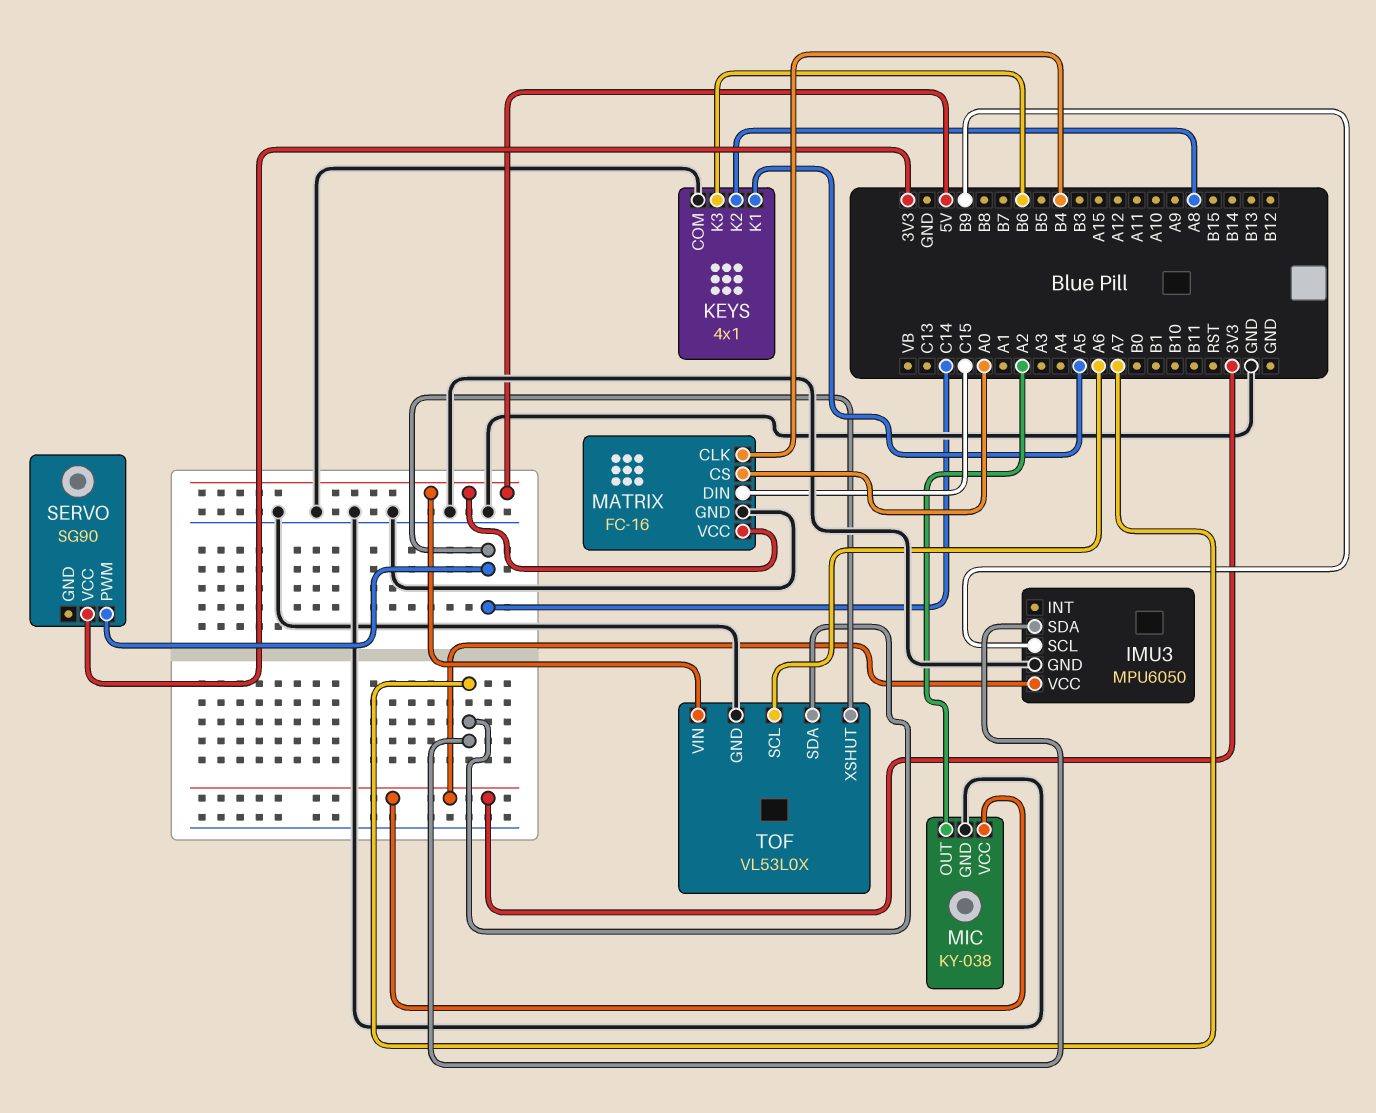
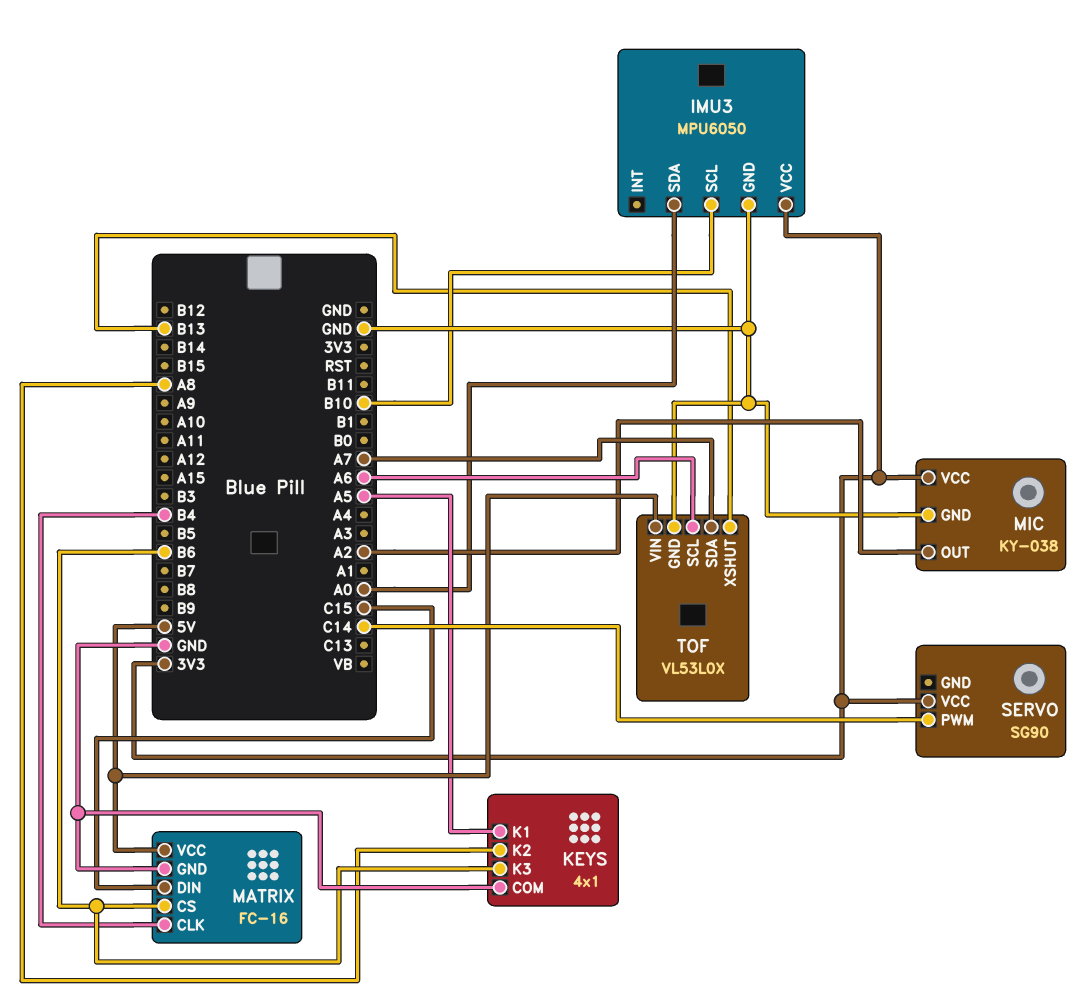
IMU3 pin SCL: B9 -> B10
IMU3 pin SDA: A7 -> A0
MATRIX pin CS: A0 -> B6
TOF pin XSHUT: C14 -> B13

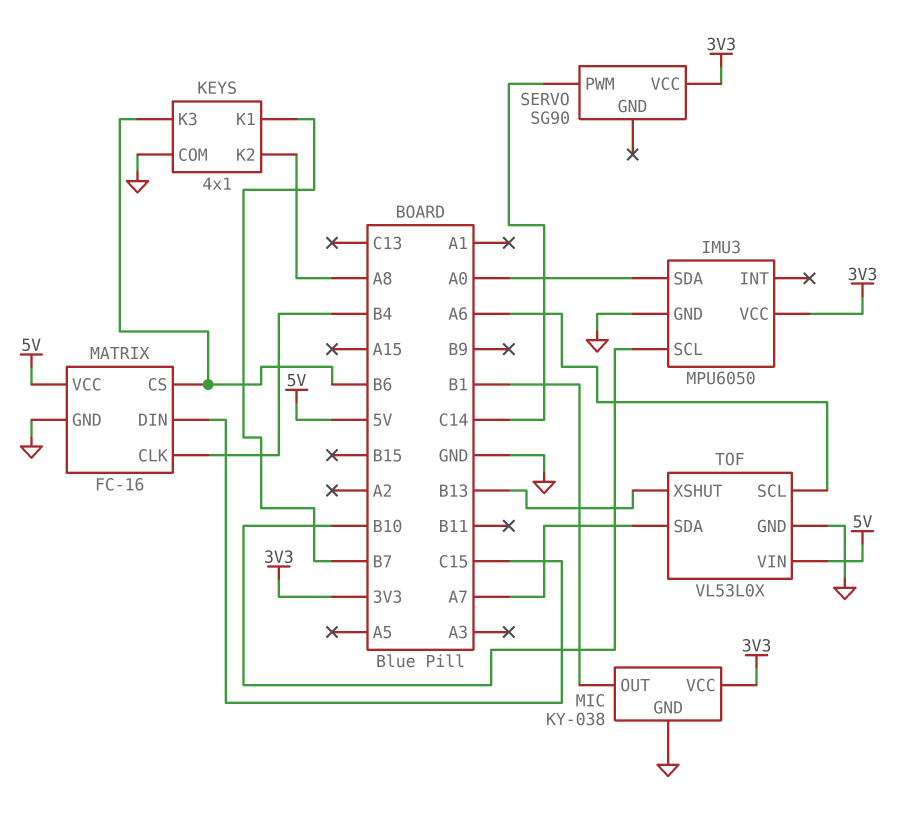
KEYS pin K1: A5 -> B7
MIC pin OUT: A2 -> B1

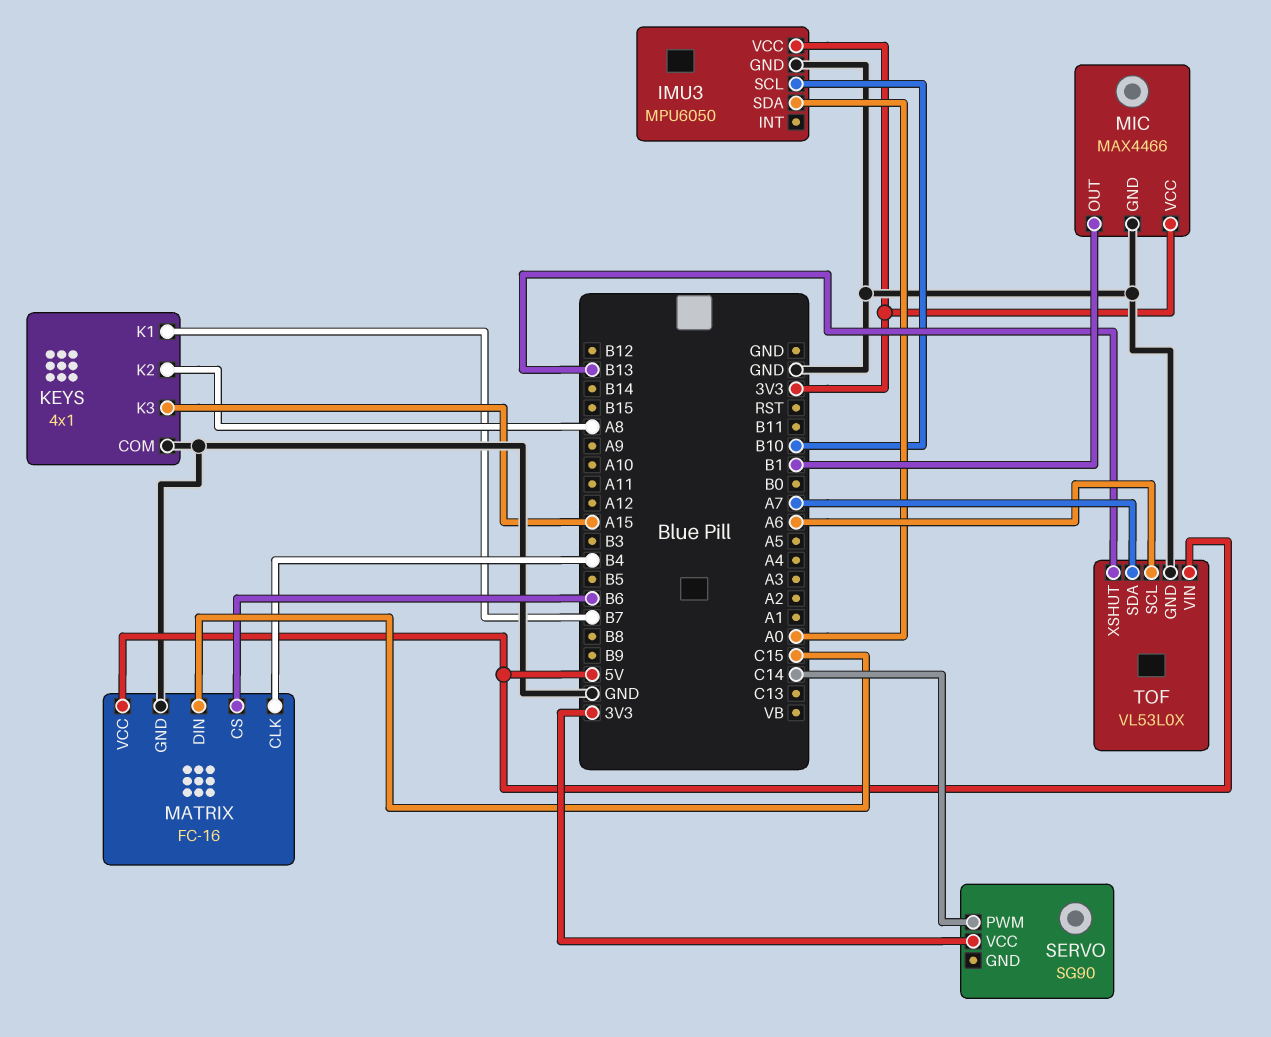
KEYS pin K3: B6 -> A15
MIC: KY-038 -> MAX4466

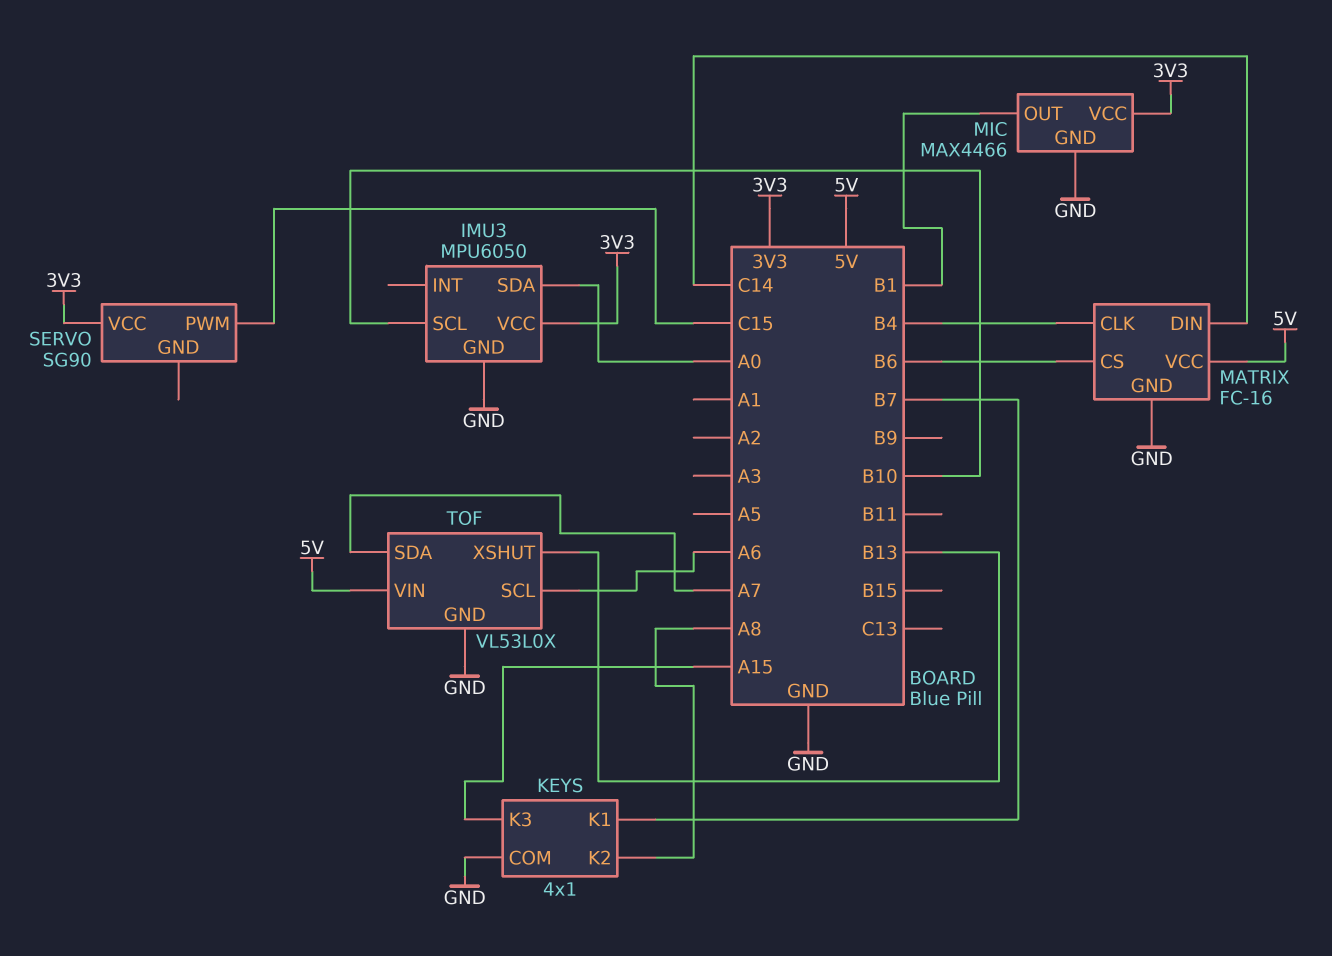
MATRIX pin DIN: C15 -> C14
SERVO pin PWM: C14 -> C15

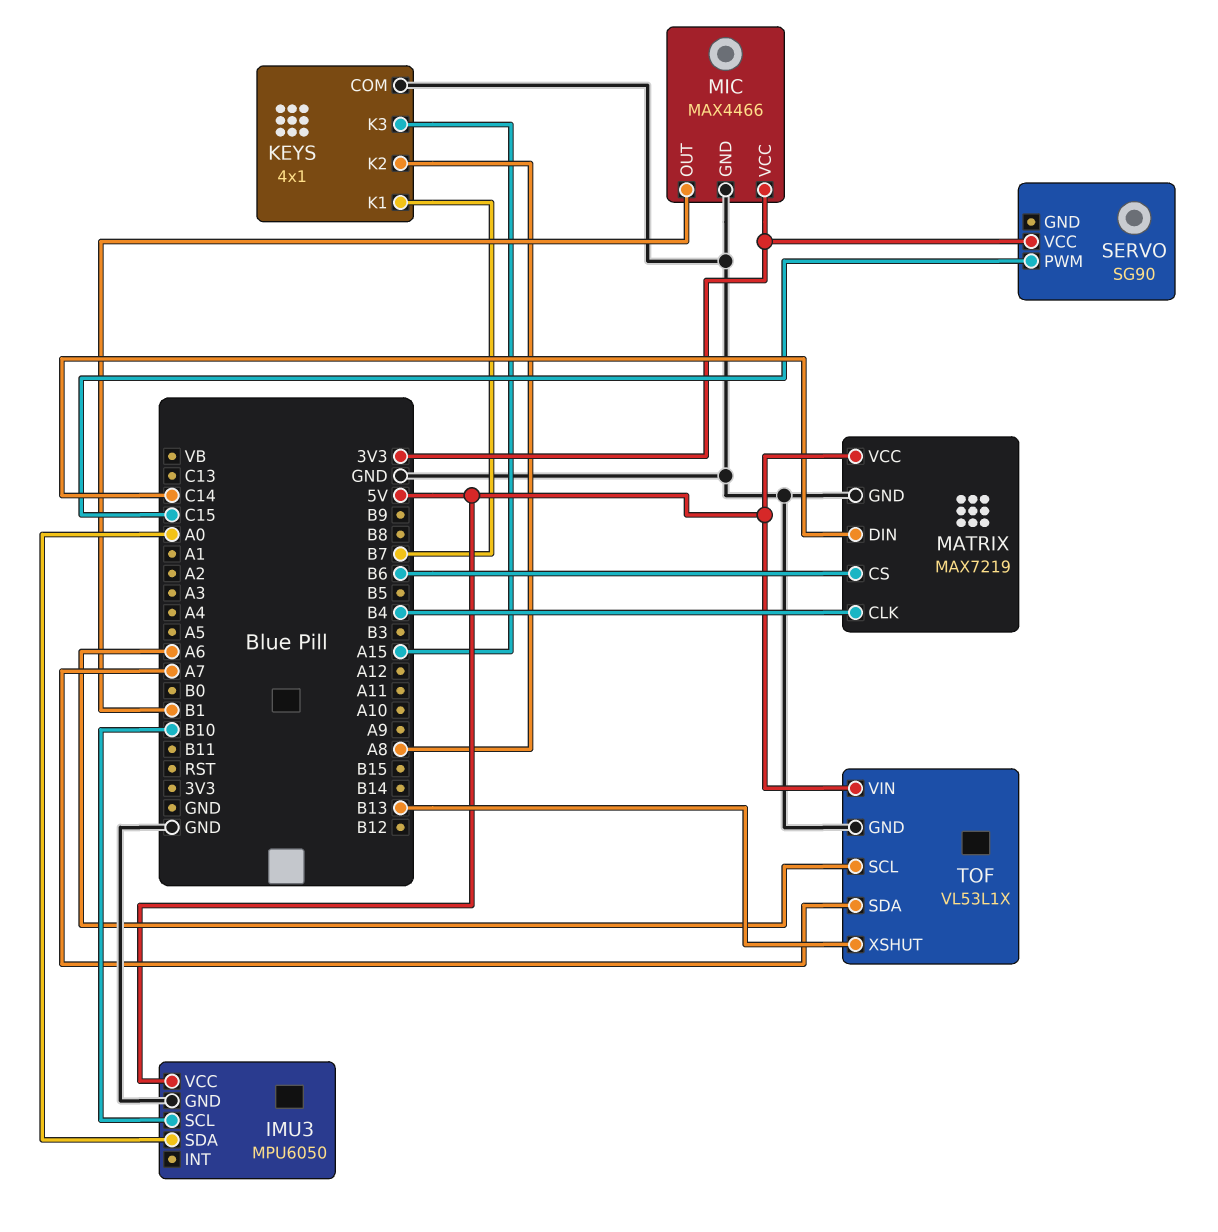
IMU3 pin VCC: 3V3 -> 5V
MATRIX: FC-16 -> MAX7219
TOF: VL53L0X -> VL53L1X

